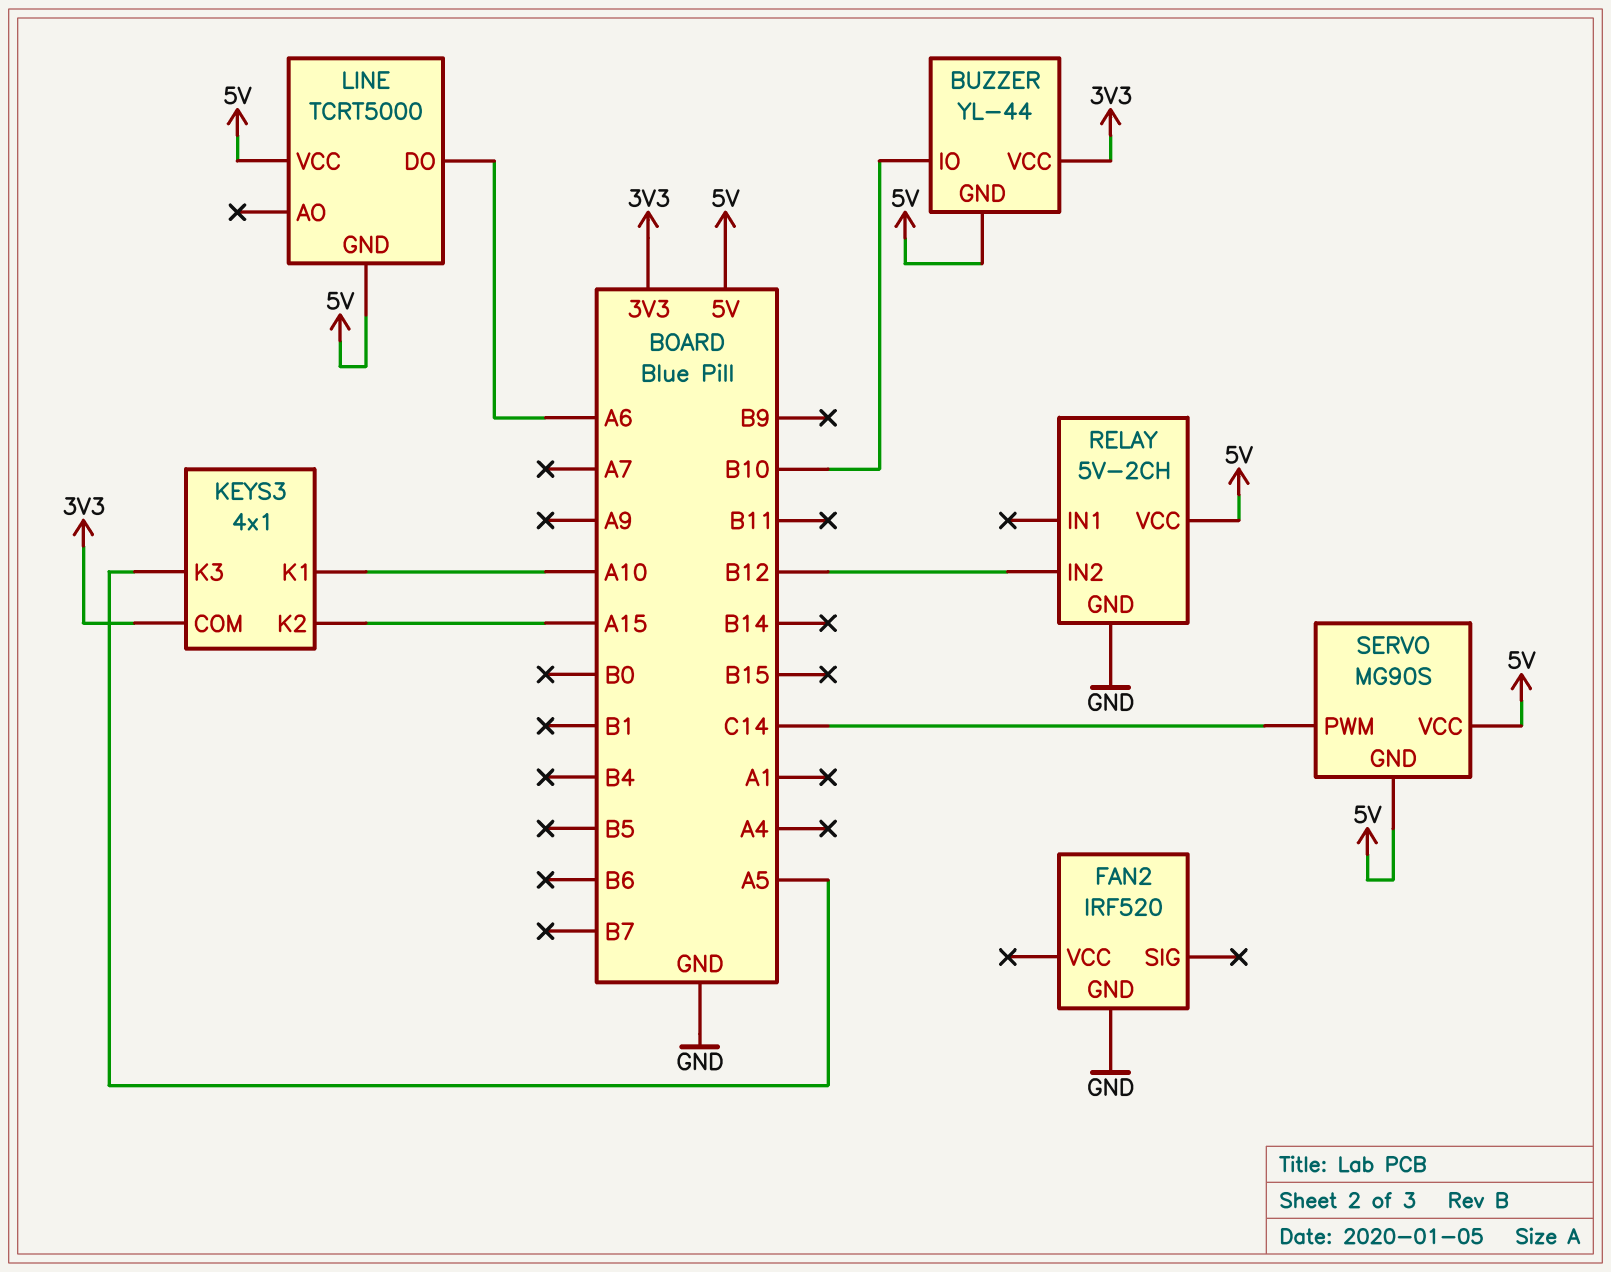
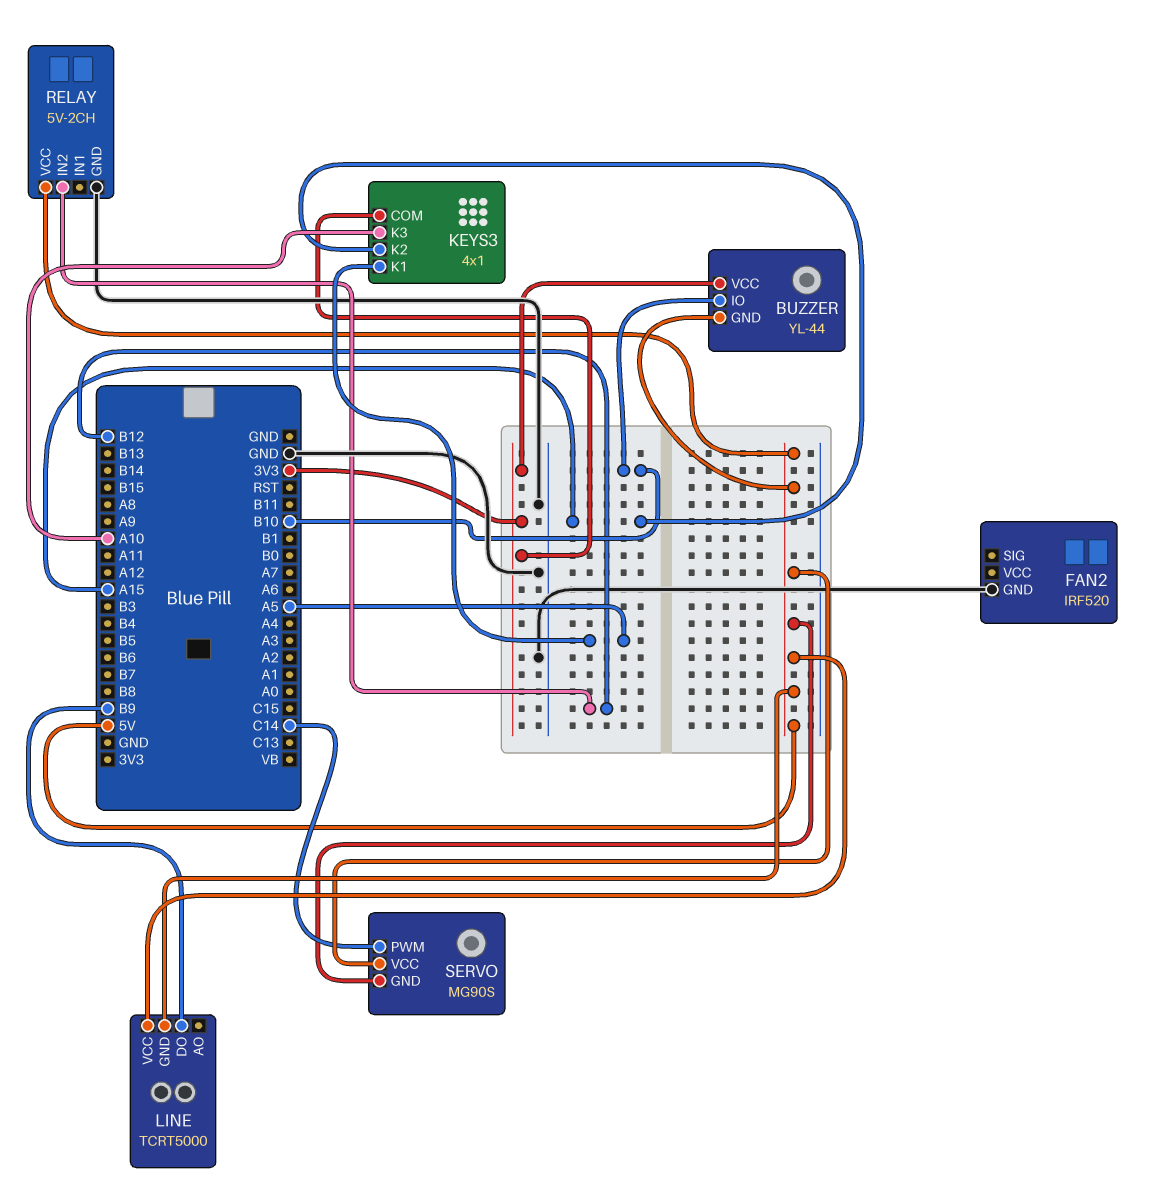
KEYS3 pin K1: A10 -> A5
KEYS3 pin K3: A5 -> A10
LINE pin DO: A6 -> B9

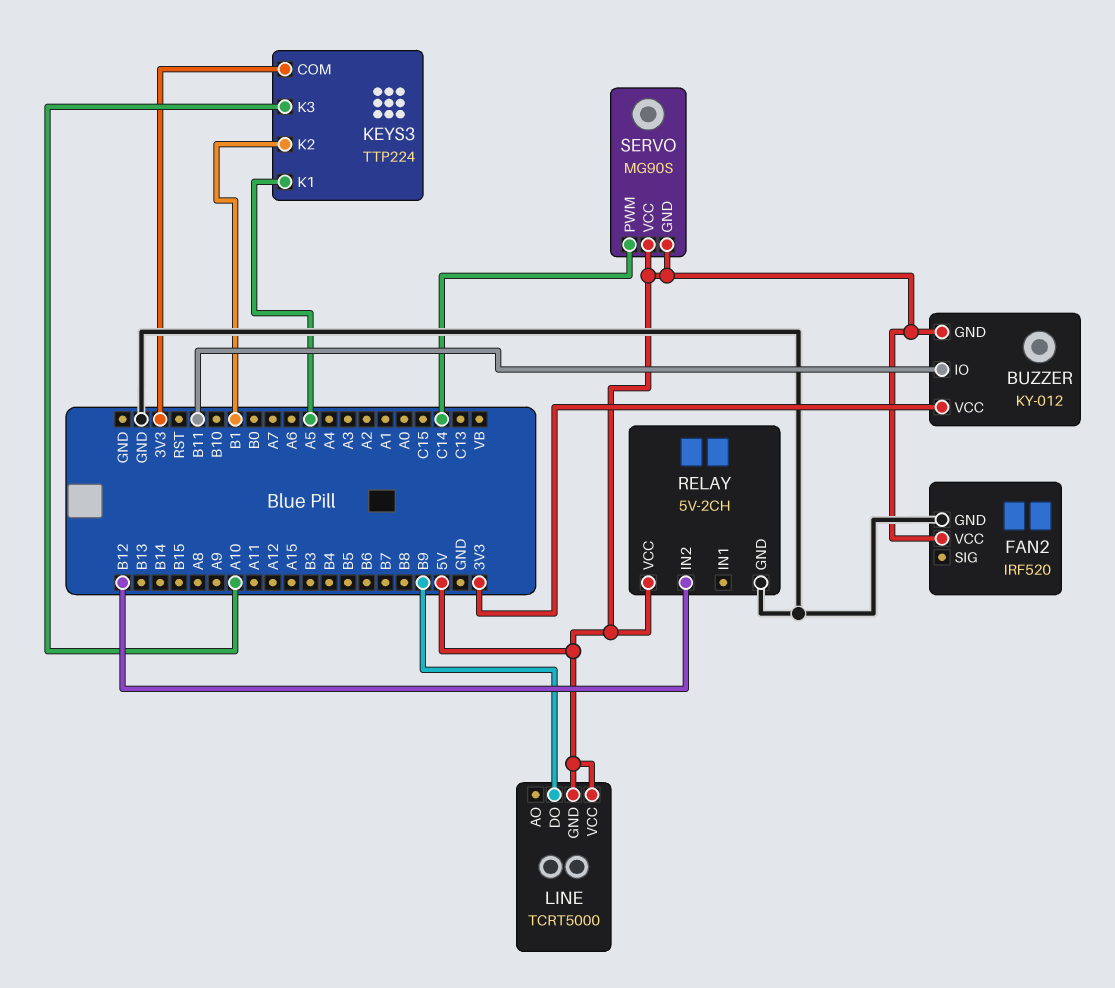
BUZZER: YL-44 -> KY-012
BUZZER pin IO: B10 -> B11
FAN2 pin VCC: none -> 5V
KEYS3: 4x1 -> TTP224
KEYS3 pin K2: A15 -> B1

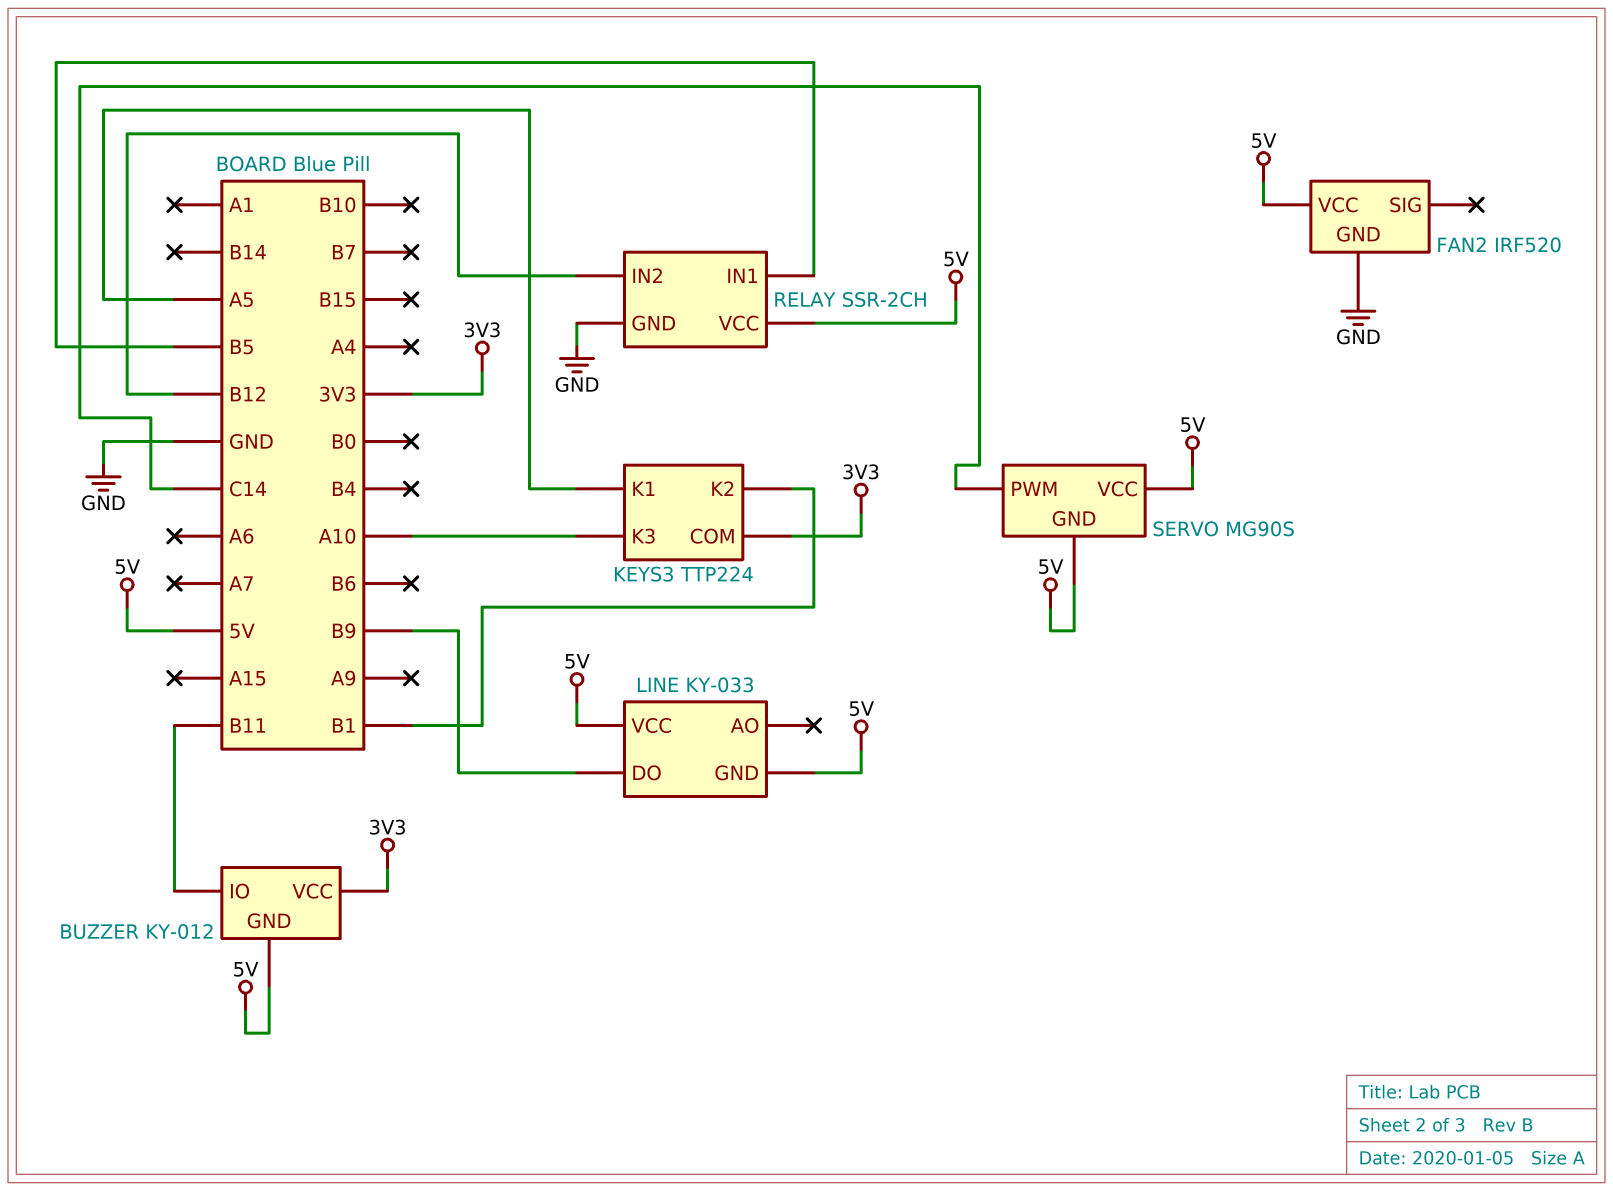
LINE: TCRT5000 -> KY-033
RELAY: 5V-2CH -> SSR-2CH
RELAY pin IN1: none -> B5

